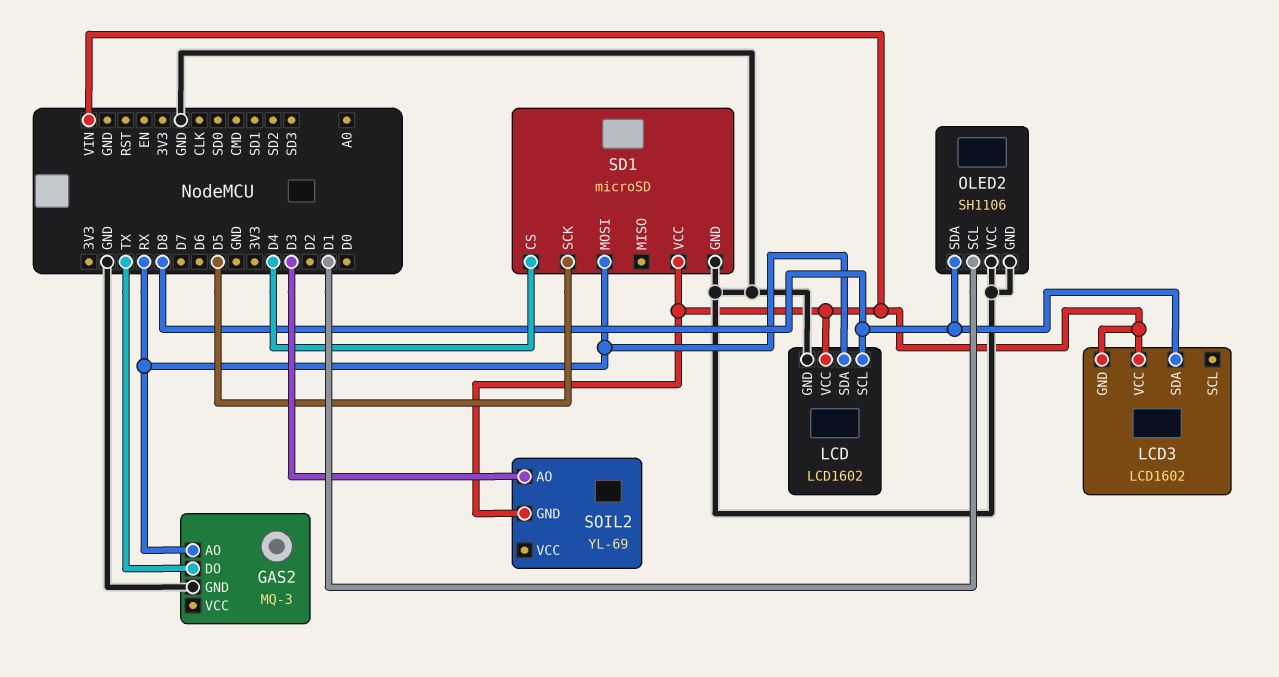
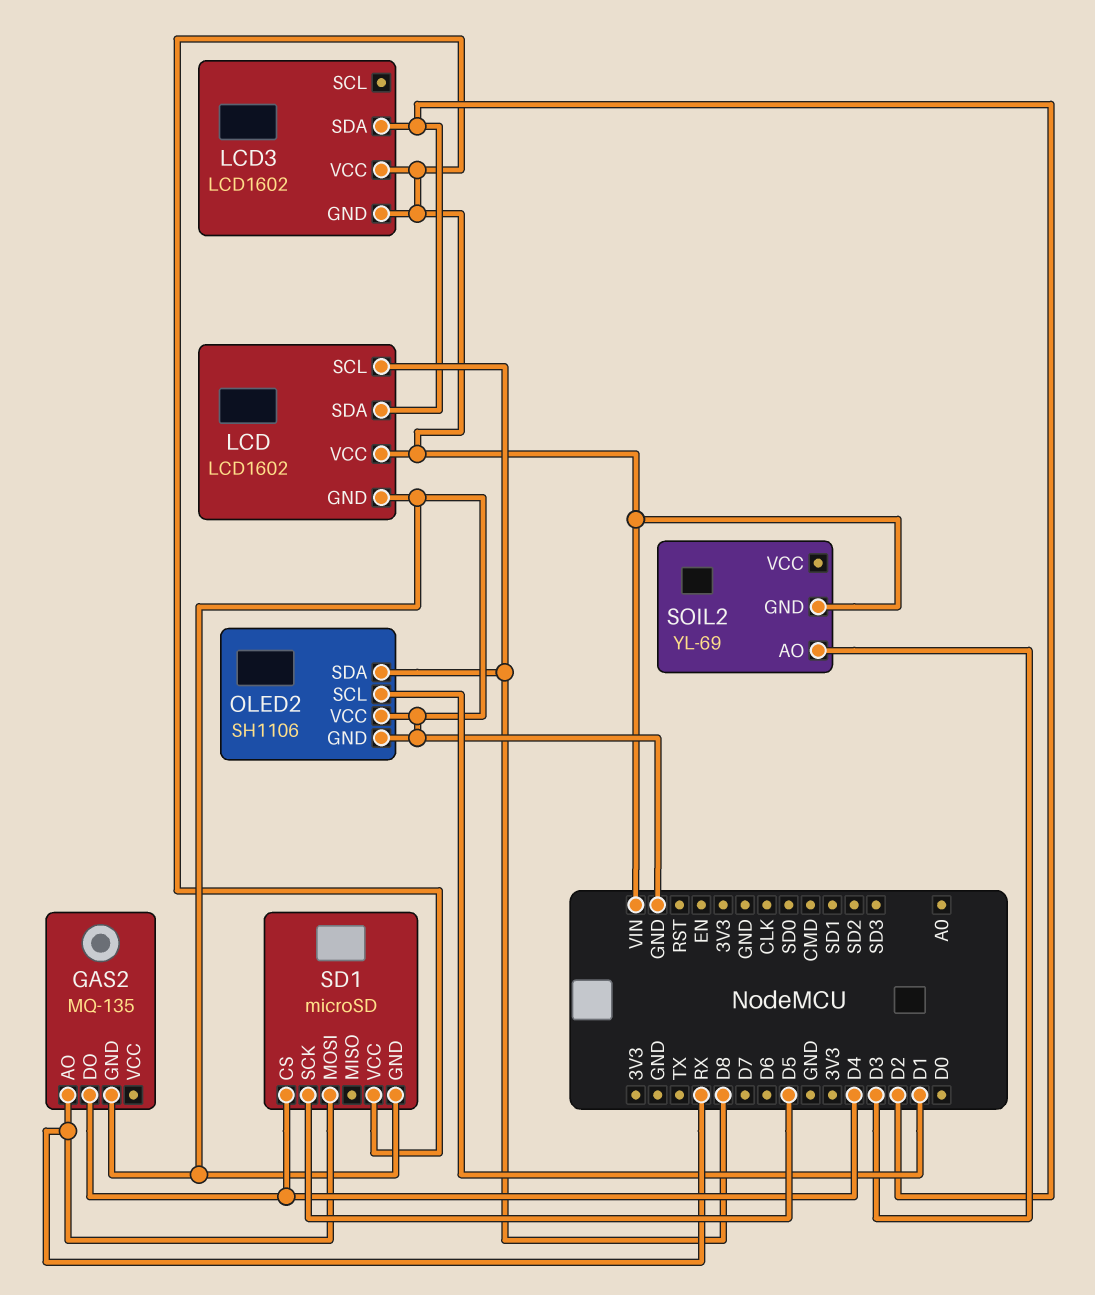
GAS2: MQ-3 -> MQ-135
GAS2 pin DO: TX -> D4
LCD pin SDA: RX -> D2
LCD3 pin SDA: D8 -> D2

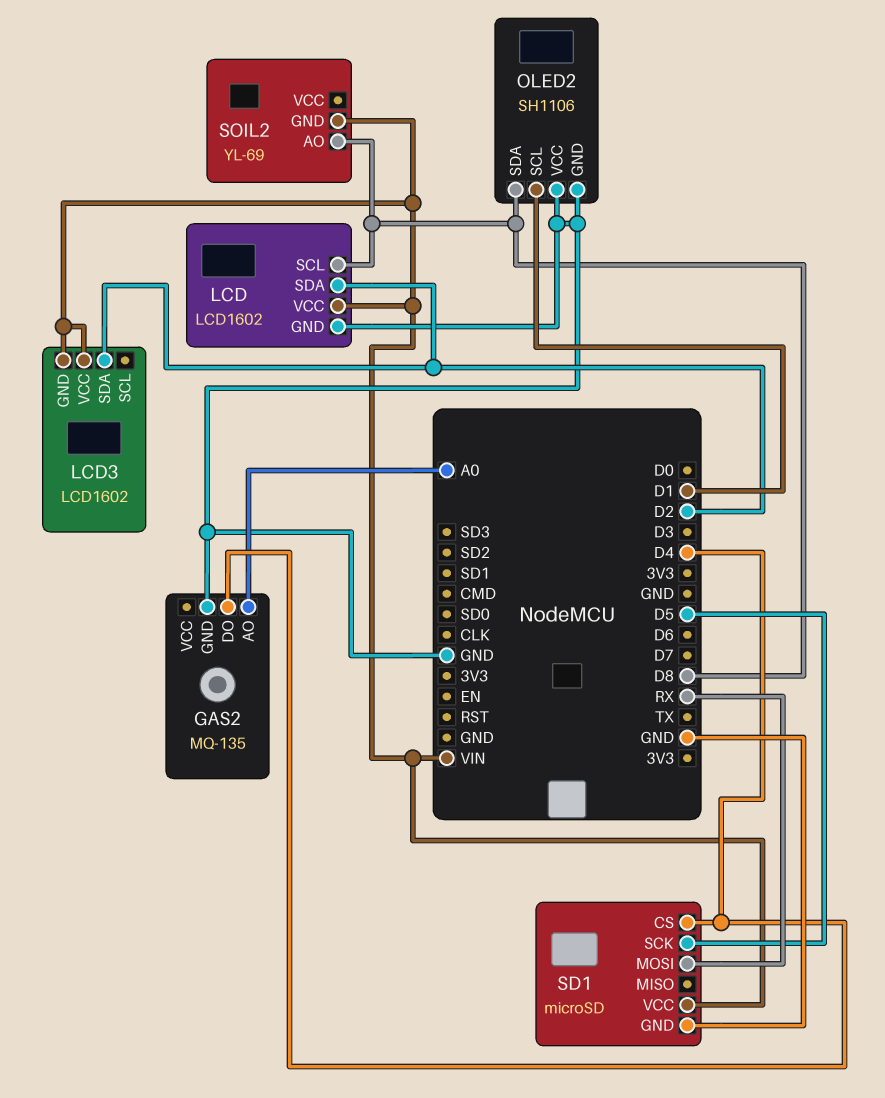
GAS2 pin AO: RX -> A0
SOIL2 pin AO: D3 -> D8

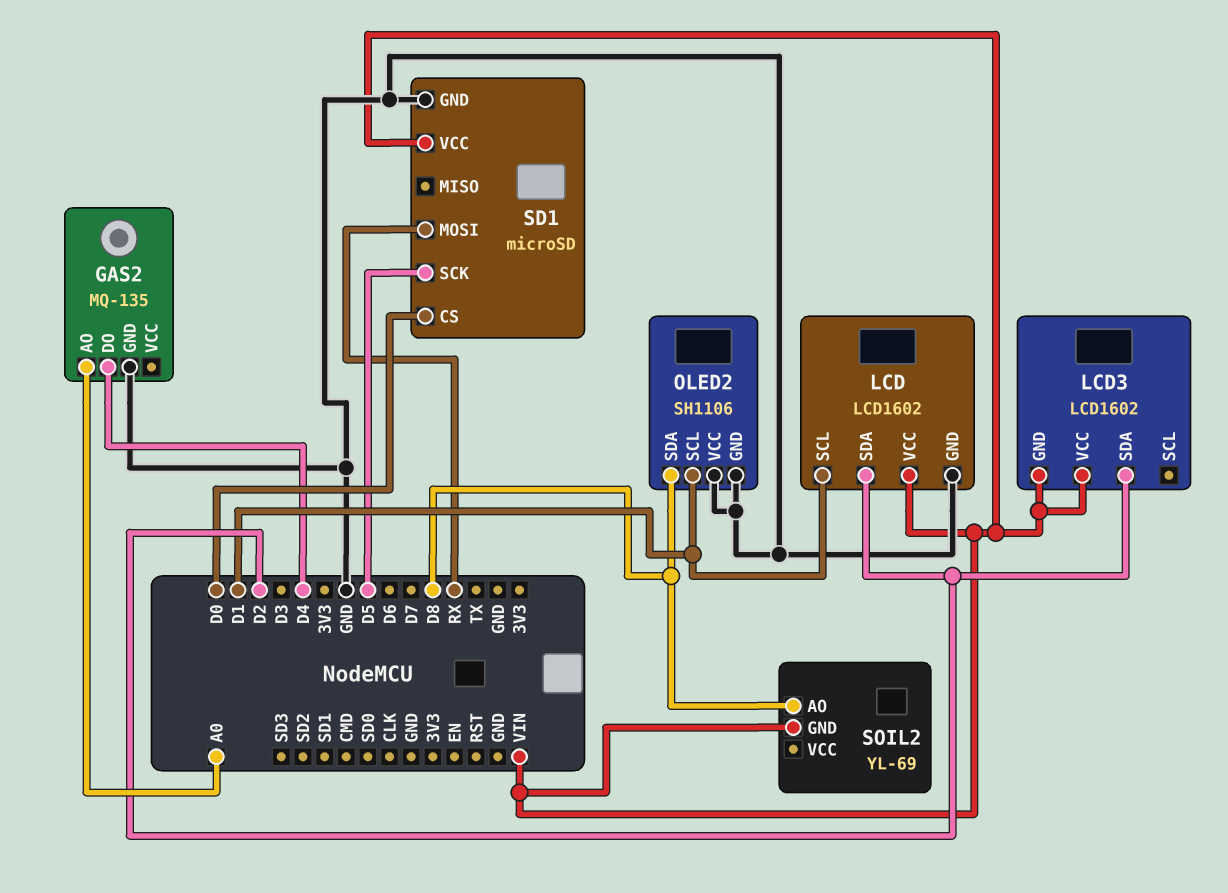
LCD pin SCL: D8 -> D1
SD1 pin CS: D4 -> D0

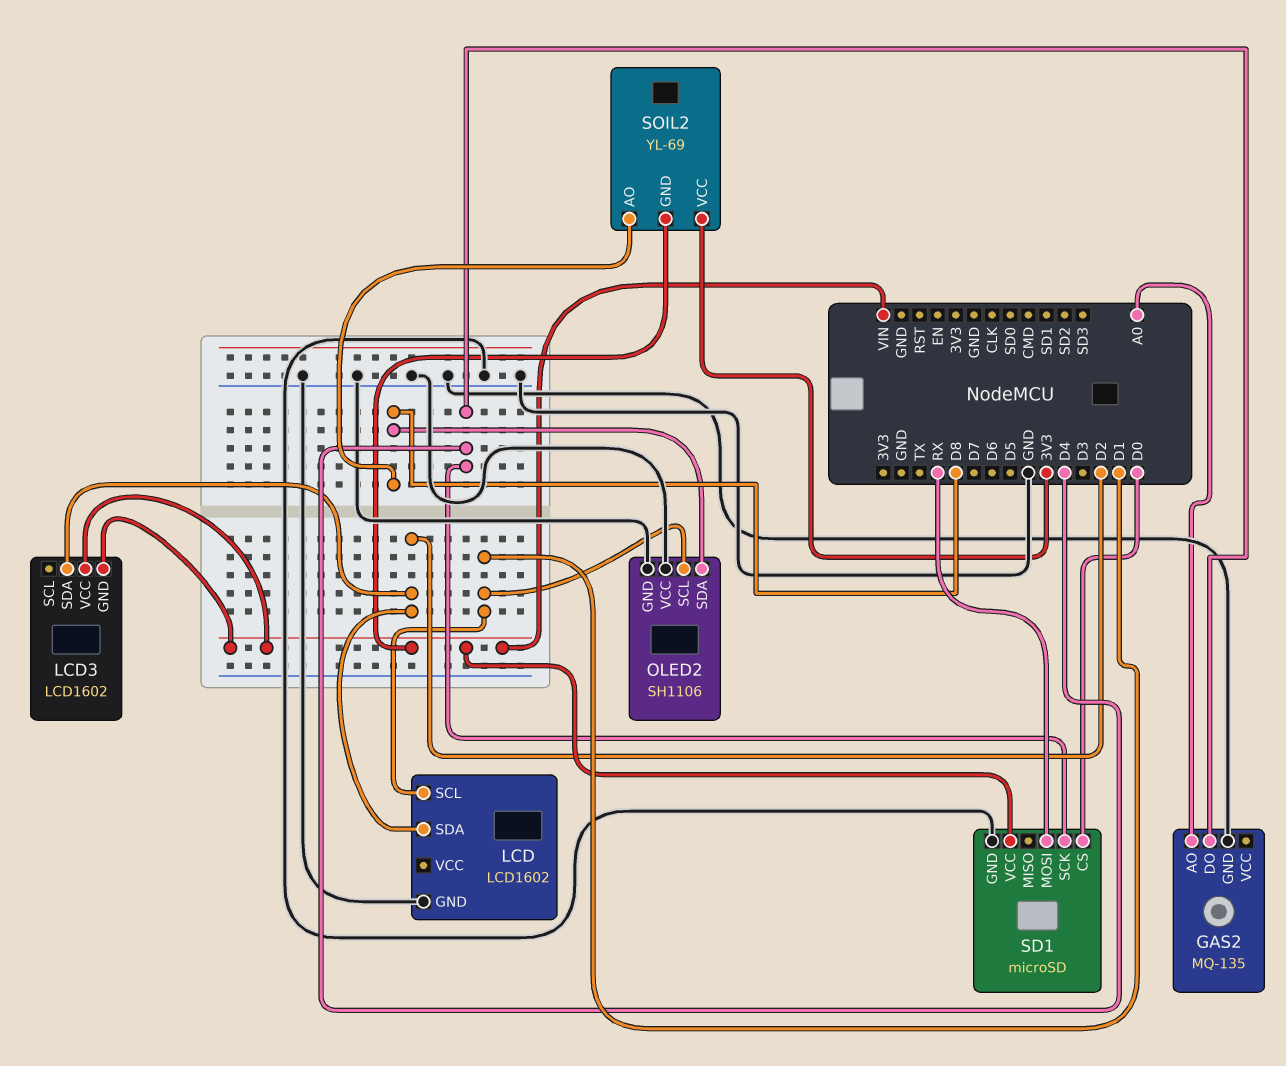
LCD pin VCC: VIN -> none
SD1 pin SCK: D5 -> D4
SOIL2 pin VCC: none -> 3V3

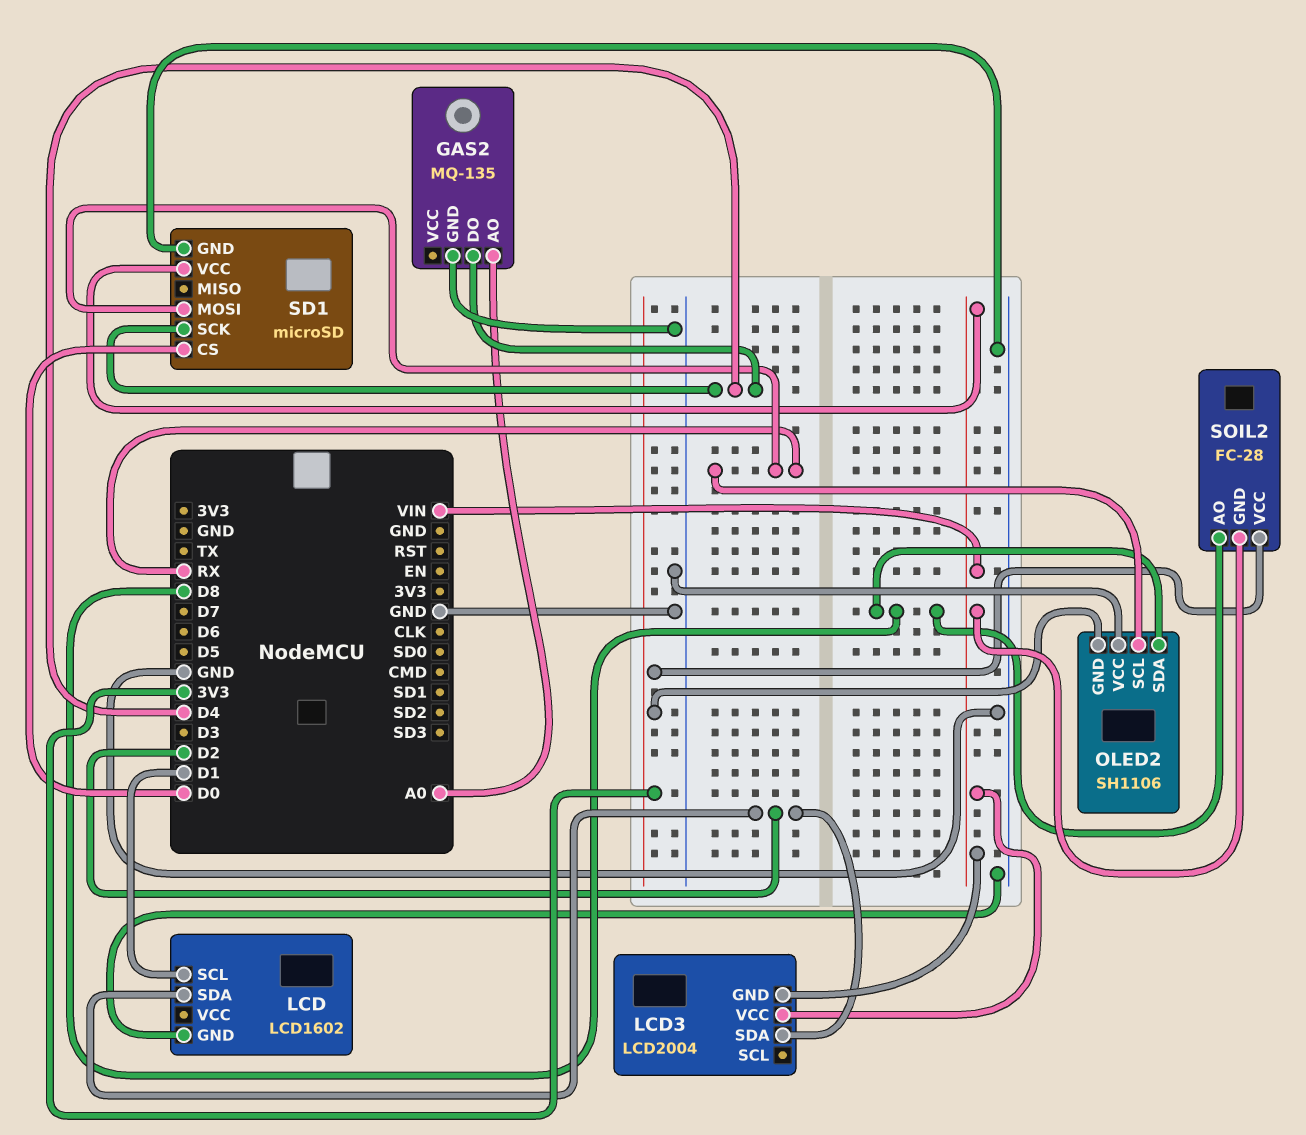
LCD3: LCD1602 -> LCD2004
OLED2 pin GND: GND -> 3V3
OLED2 pin SCL: D1 -> RX
SOIL2: YL-69 -> FC-28

